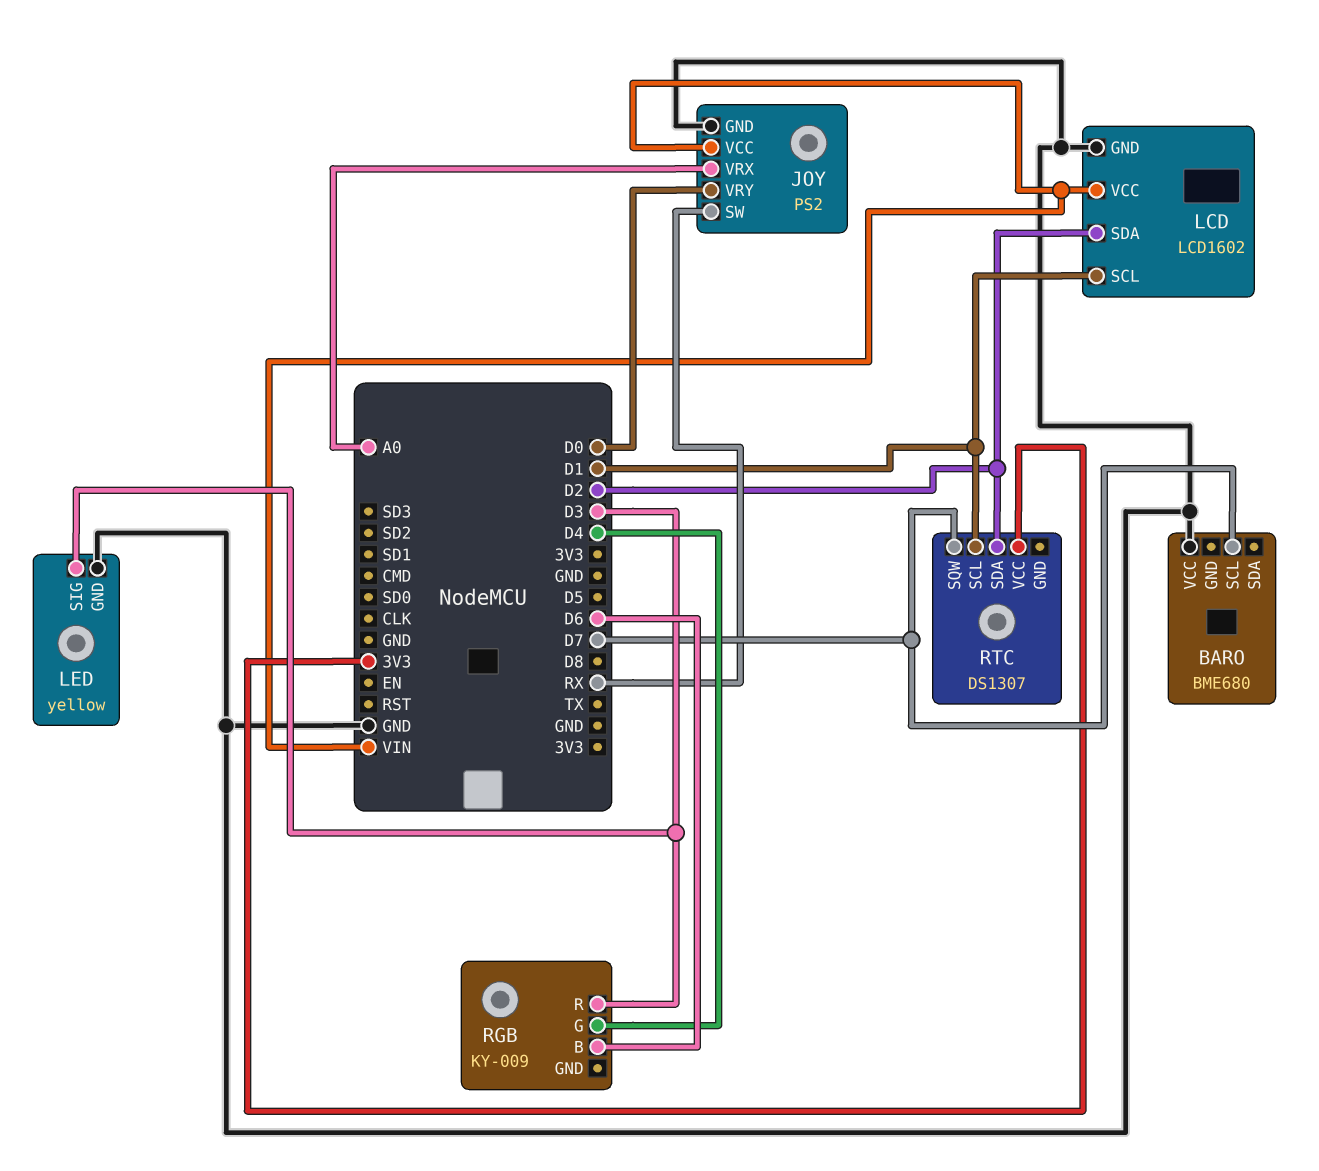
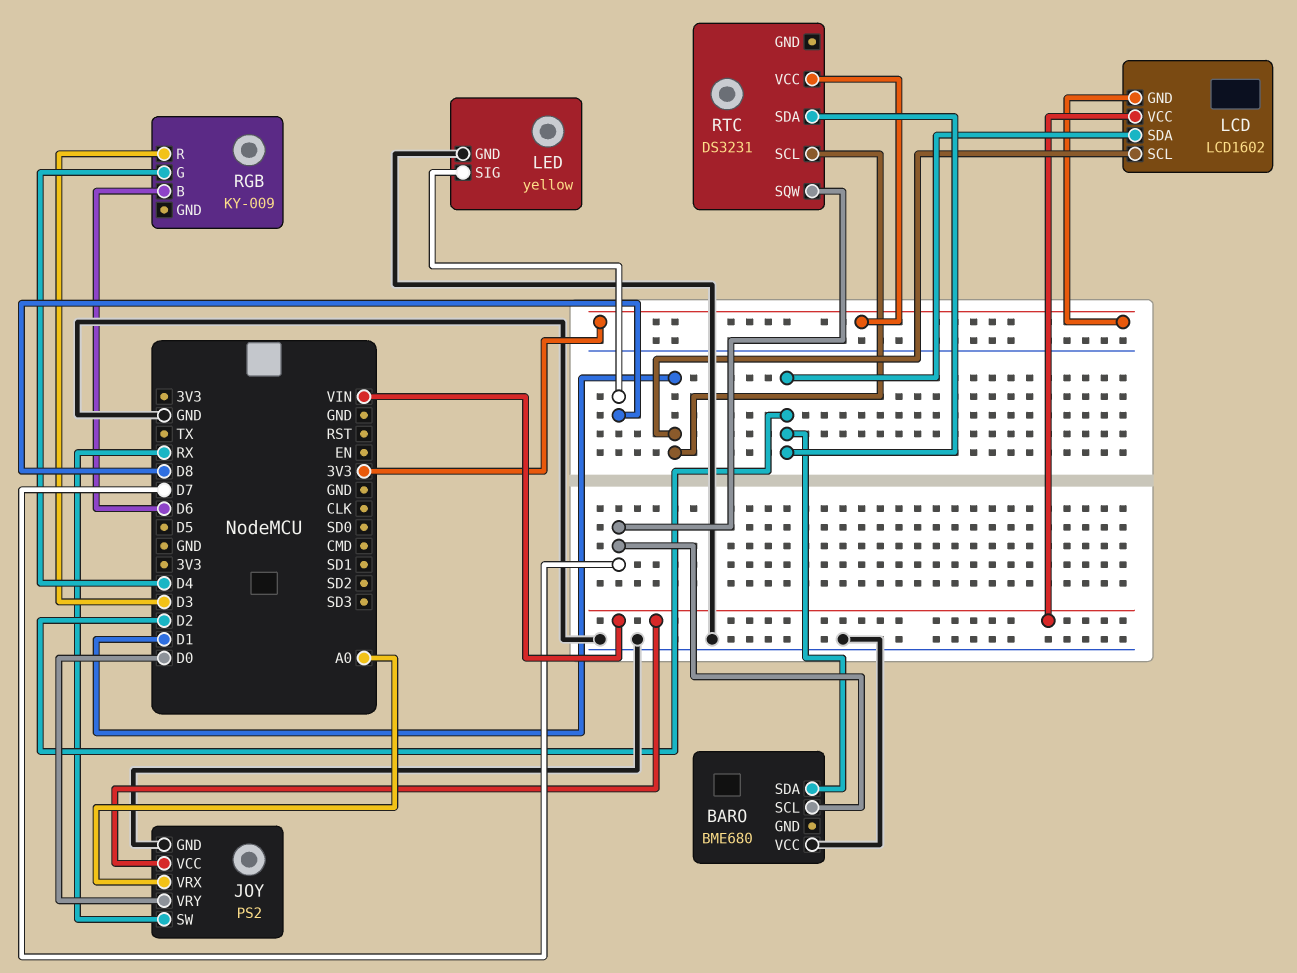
BARO pin SDA: none -> D2
LCD pin GND: GND -> 3V3
LED pin SIG: D3 -> D8
RTC: DS1307 -> DS3231

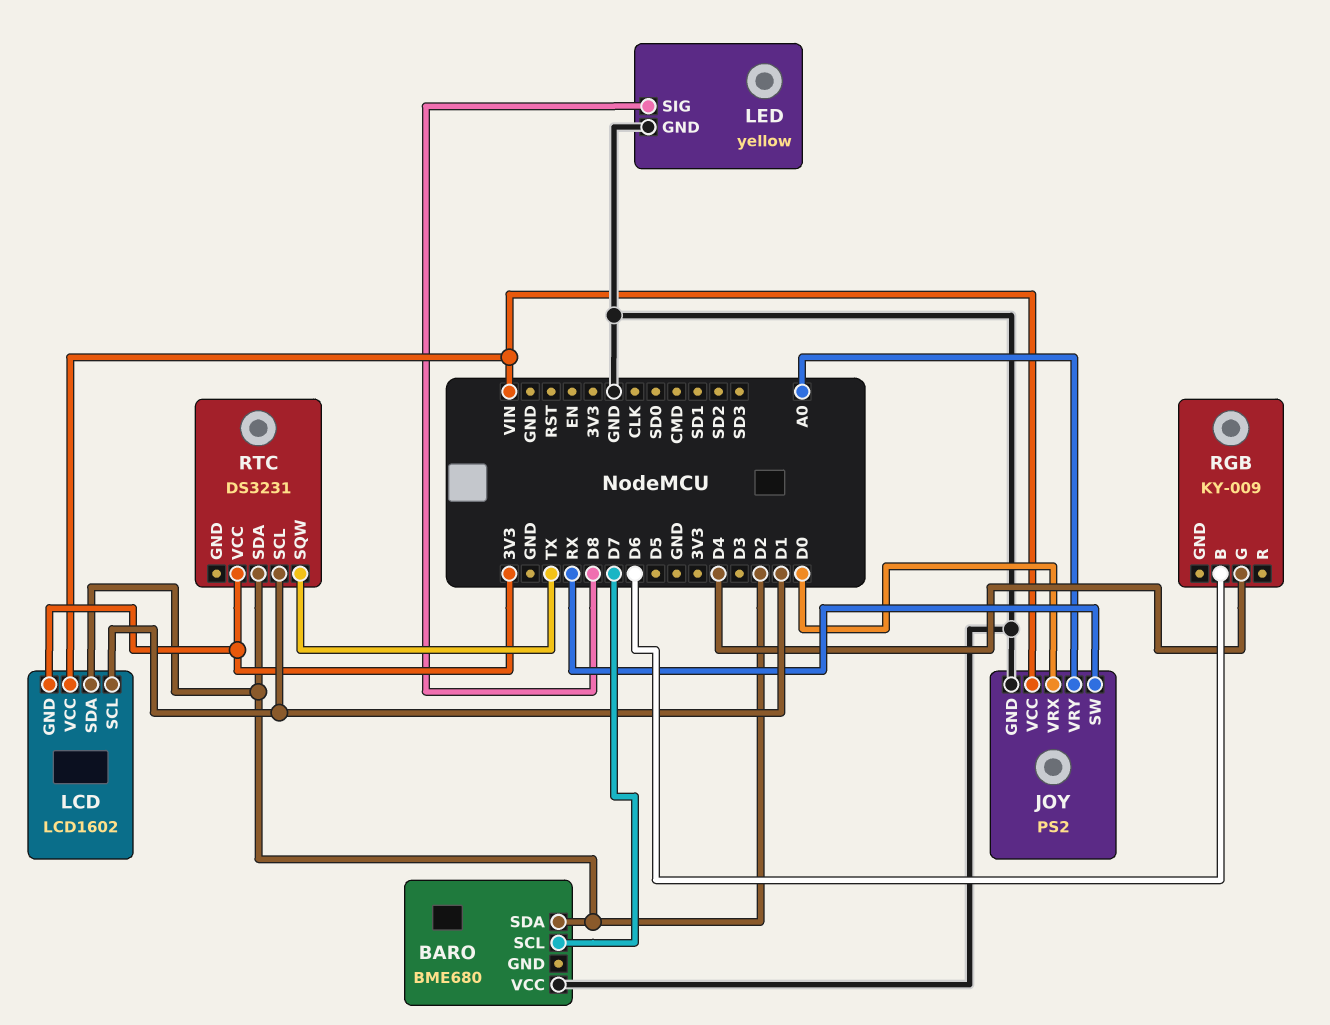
JOY pin VRX: A0 -> D0
JOY pin VRY: D0 -> A0
RGB pin R: D3 -> none
RTC pin SQW: D7 -> TX

